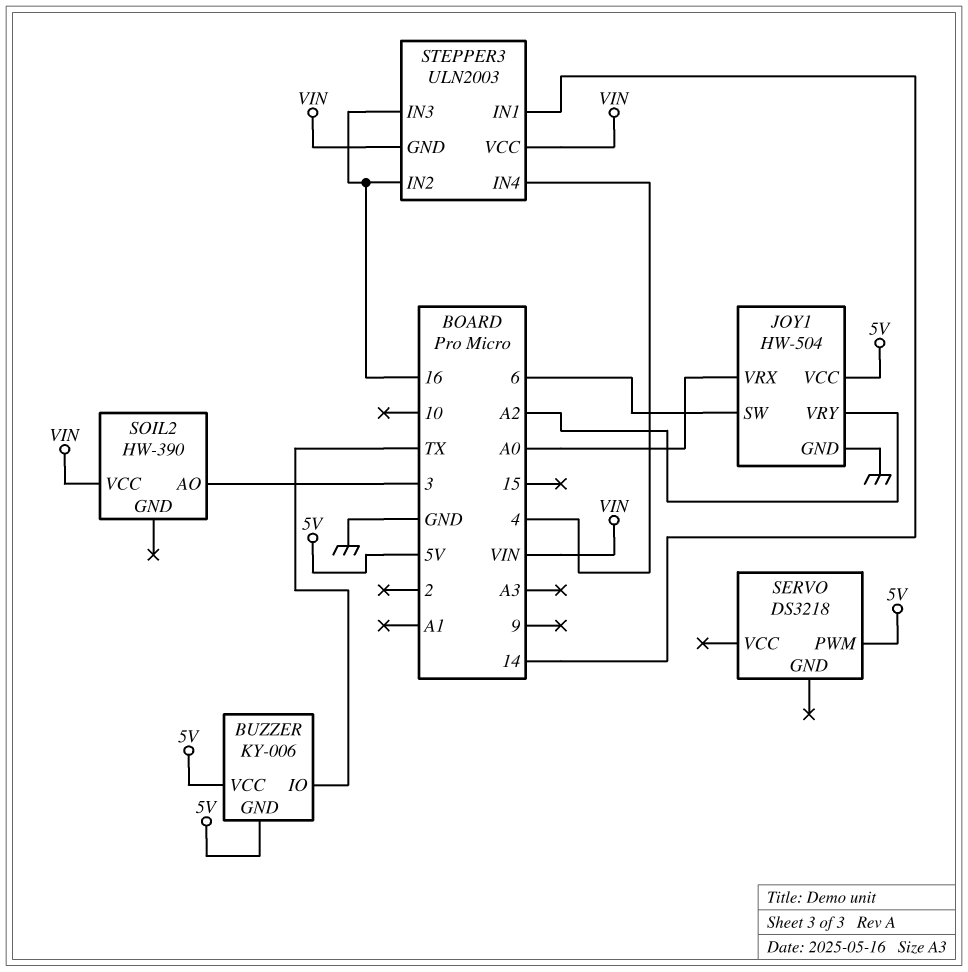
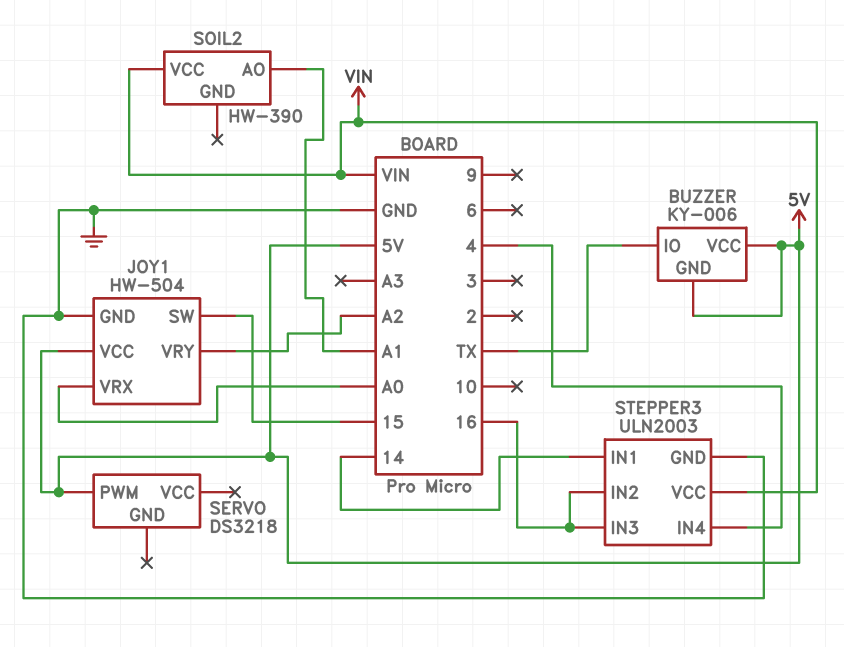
JOY1 pin SW: 6 -> 15
SOIL2 pin AO: 3 -> A1
STEPPER3 pin GND: VIN -> GND

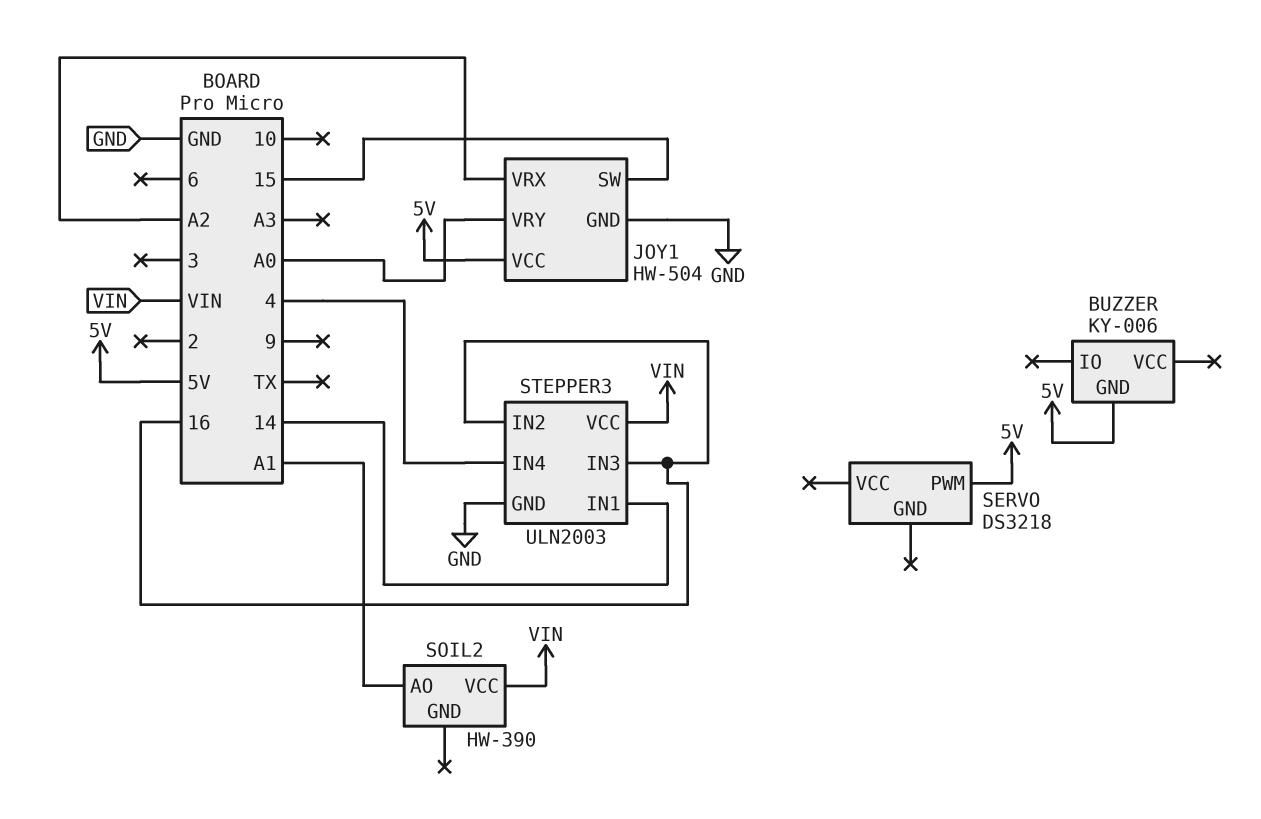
BUZZER pin IO: TX -> none
BUZZER pin VCC: 5V -> none
JOY1 pin VRX: A0 -> A2
JOY1 pin VRY: A2 -> A0

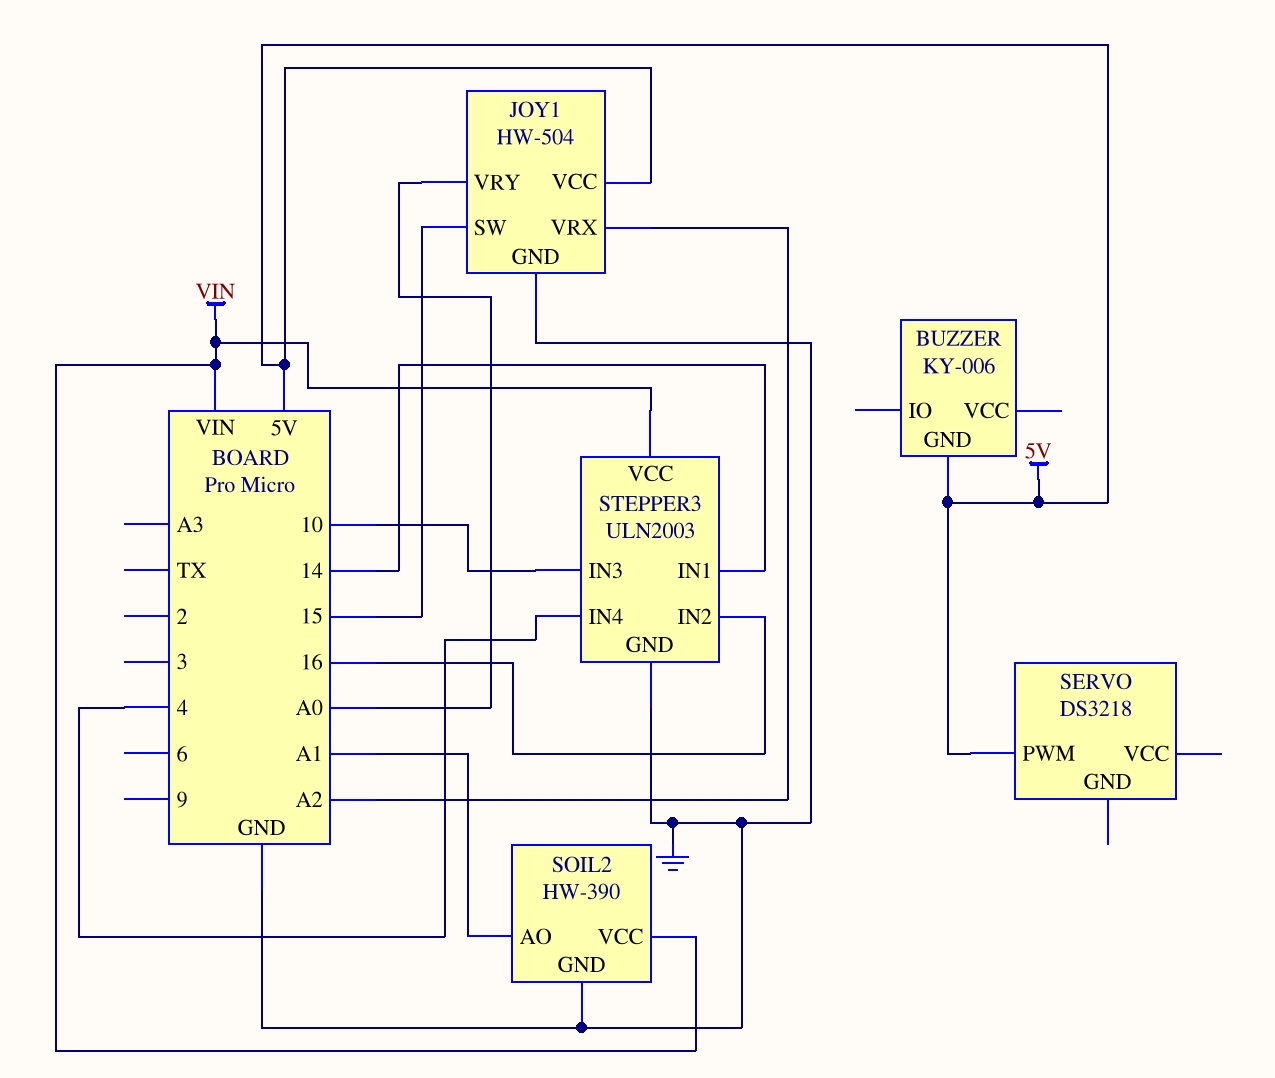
SOIL2 pin GND: none -> GND
STEPPER3 pin IN3: 16 -> 10

